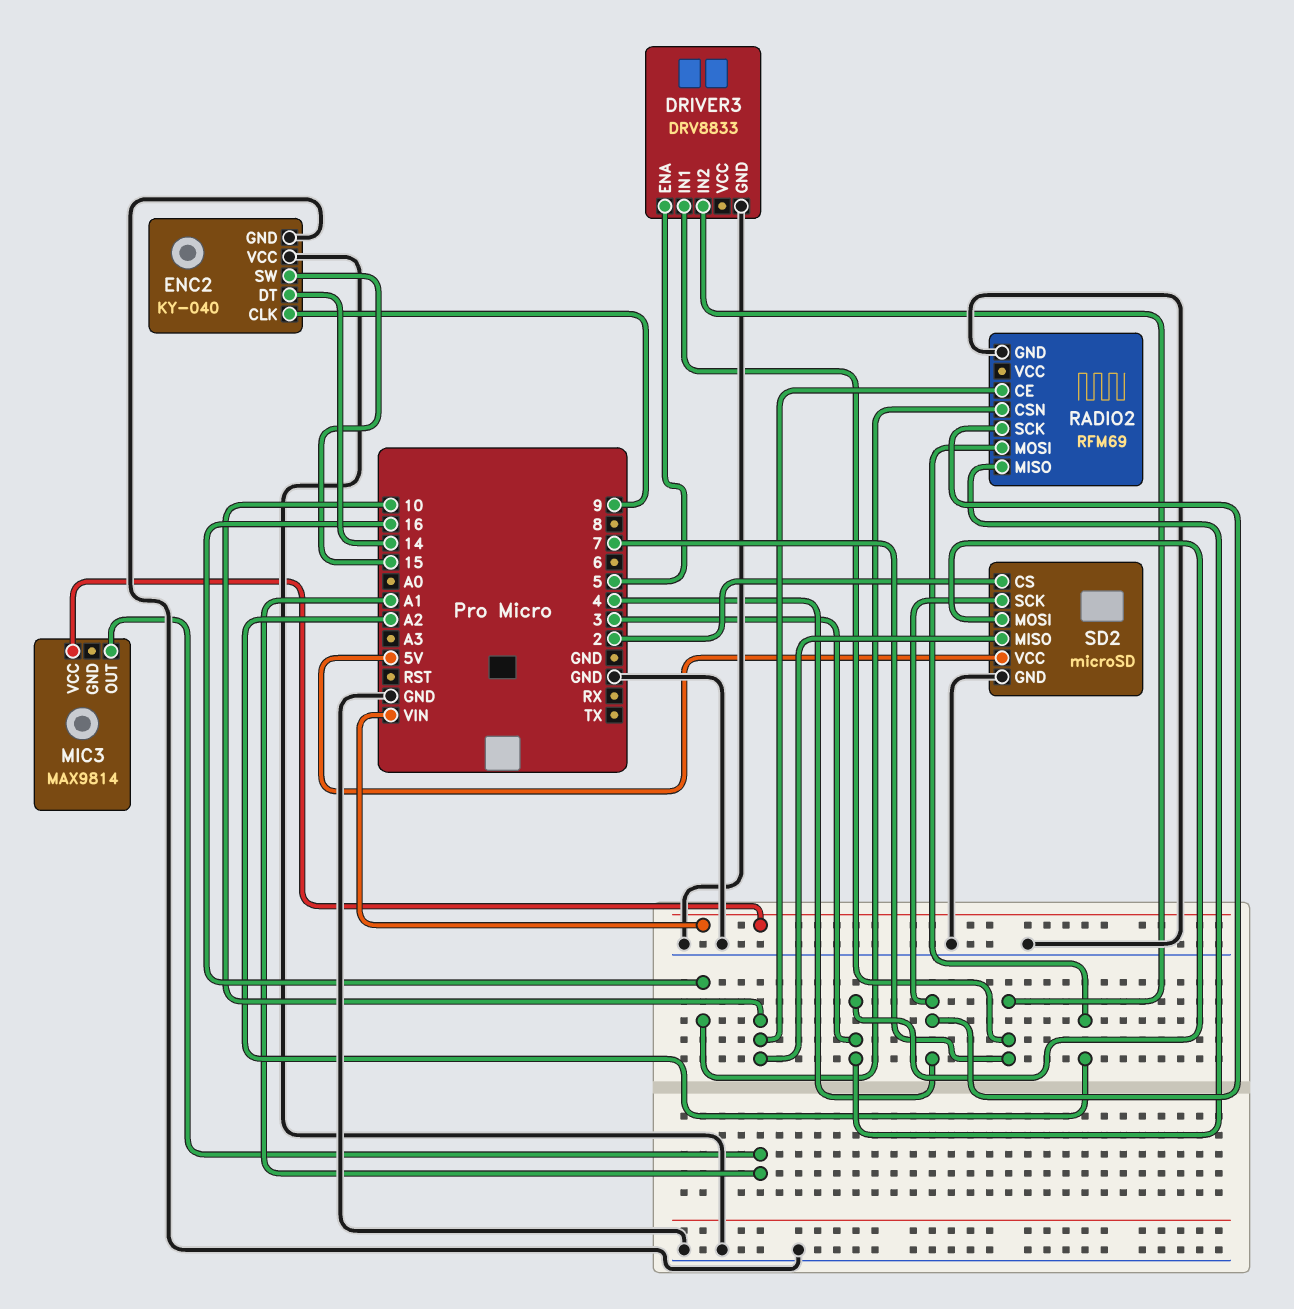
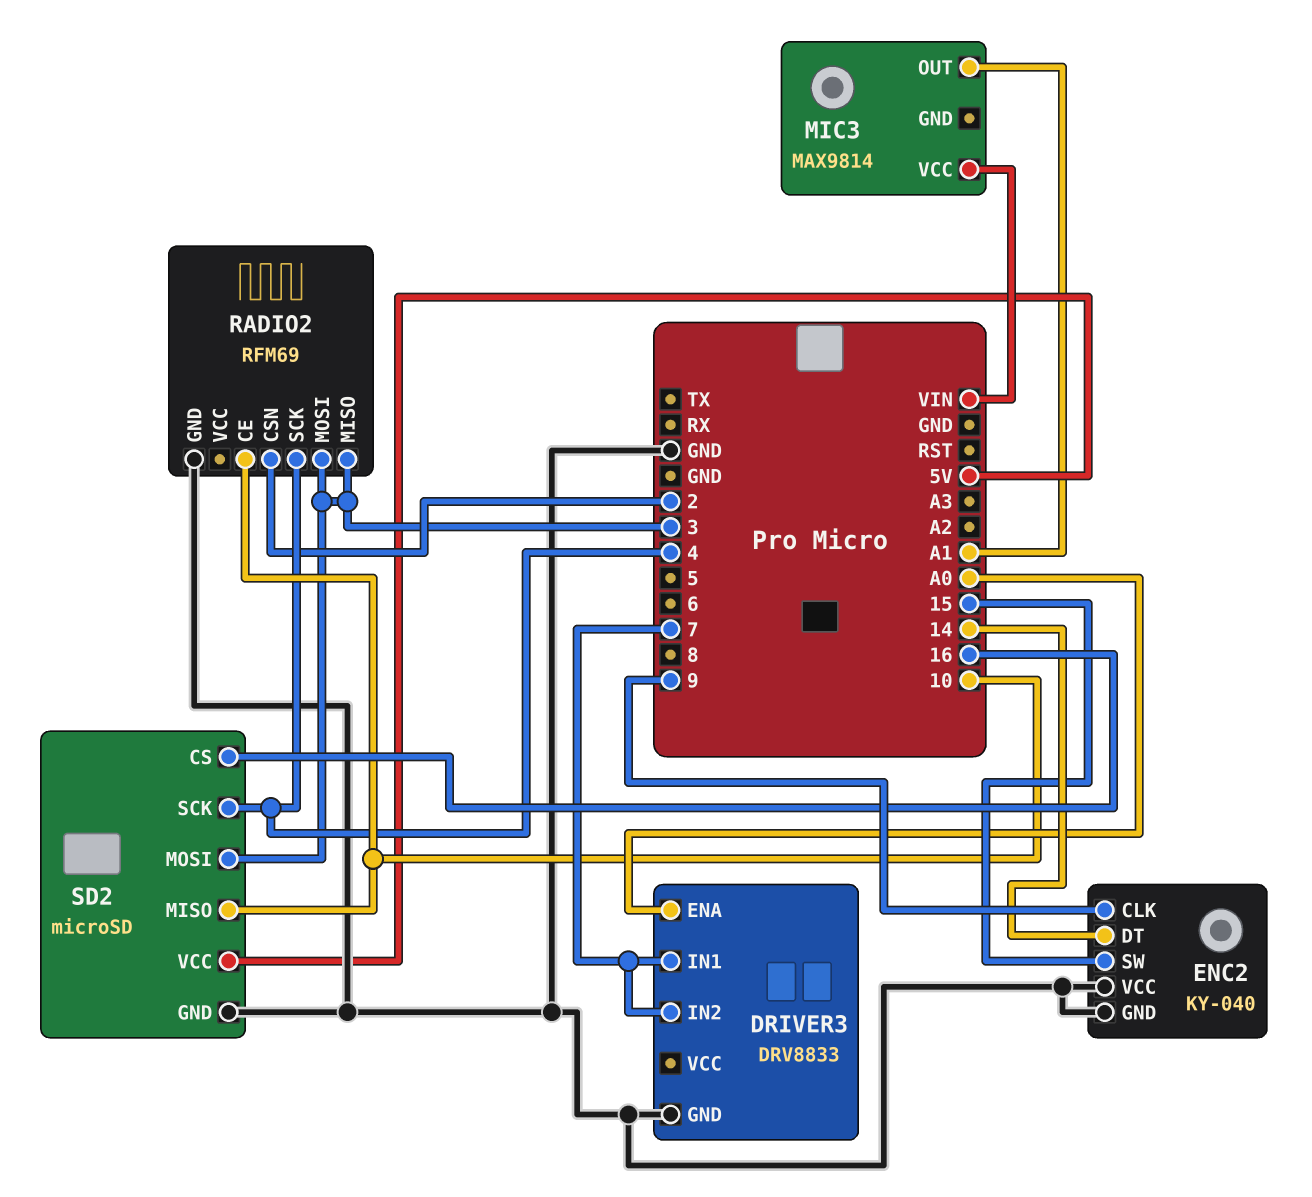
DRIVER3 pin ENA: 5 -> A0
RADIO2 pin CSN: 16 -> 2
RADIO2 pin MOSI: A2 -> 3
SD2 pin CS: 2 -> 16

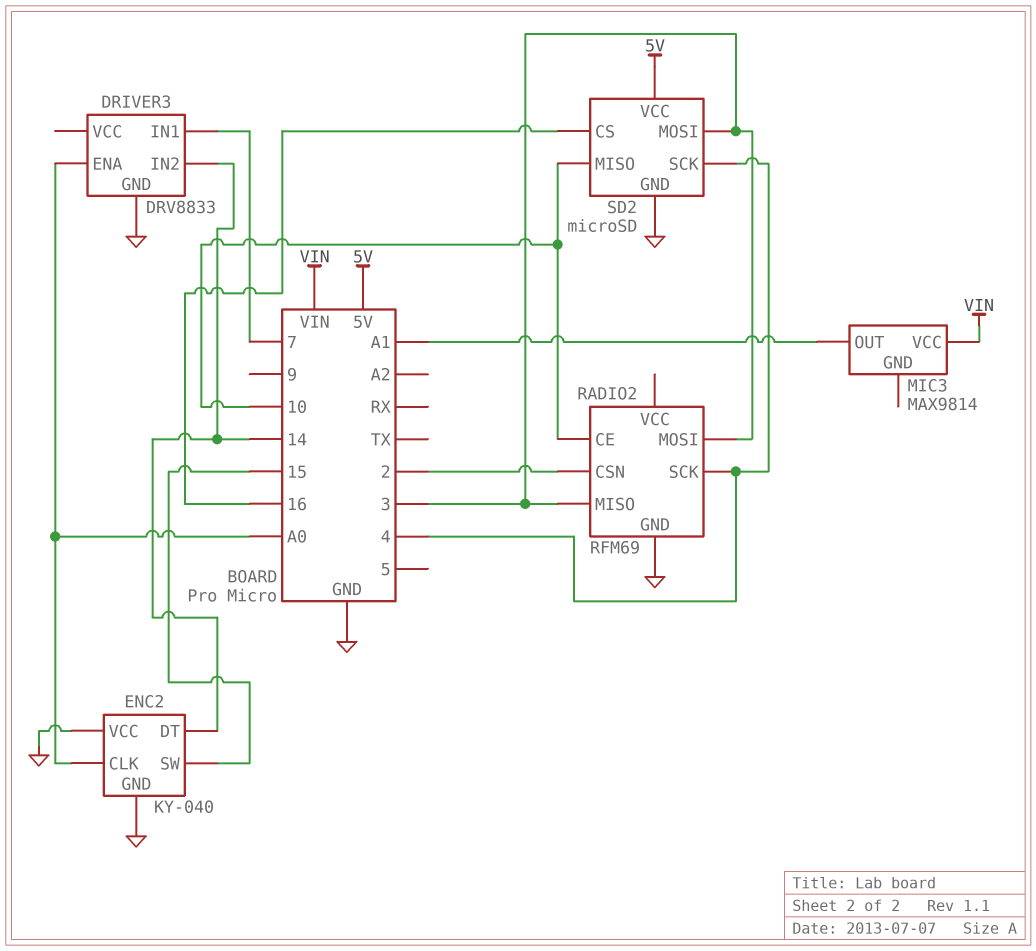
DRIVER3 pin IN2: 7 -> 14
ENC2 pin CLK: 9 -> A0

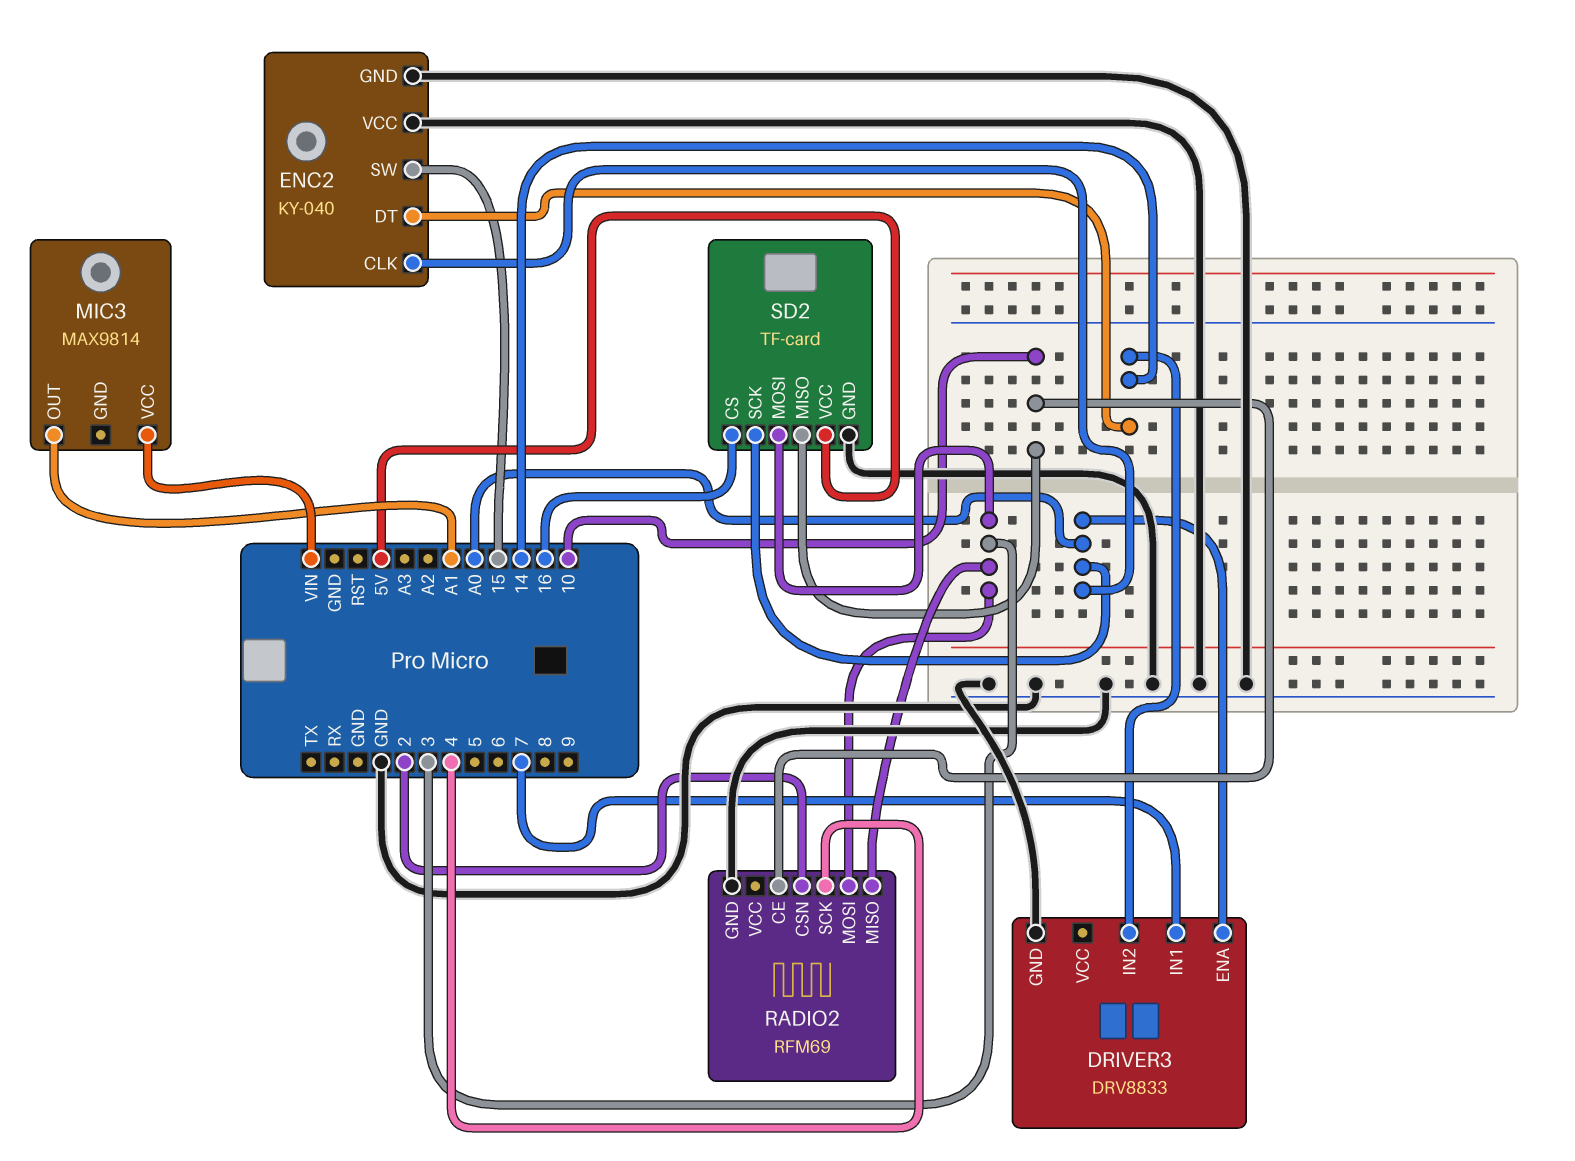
SD2: microSD -> TF-card
SD2 pin SCK: 4 -> A0

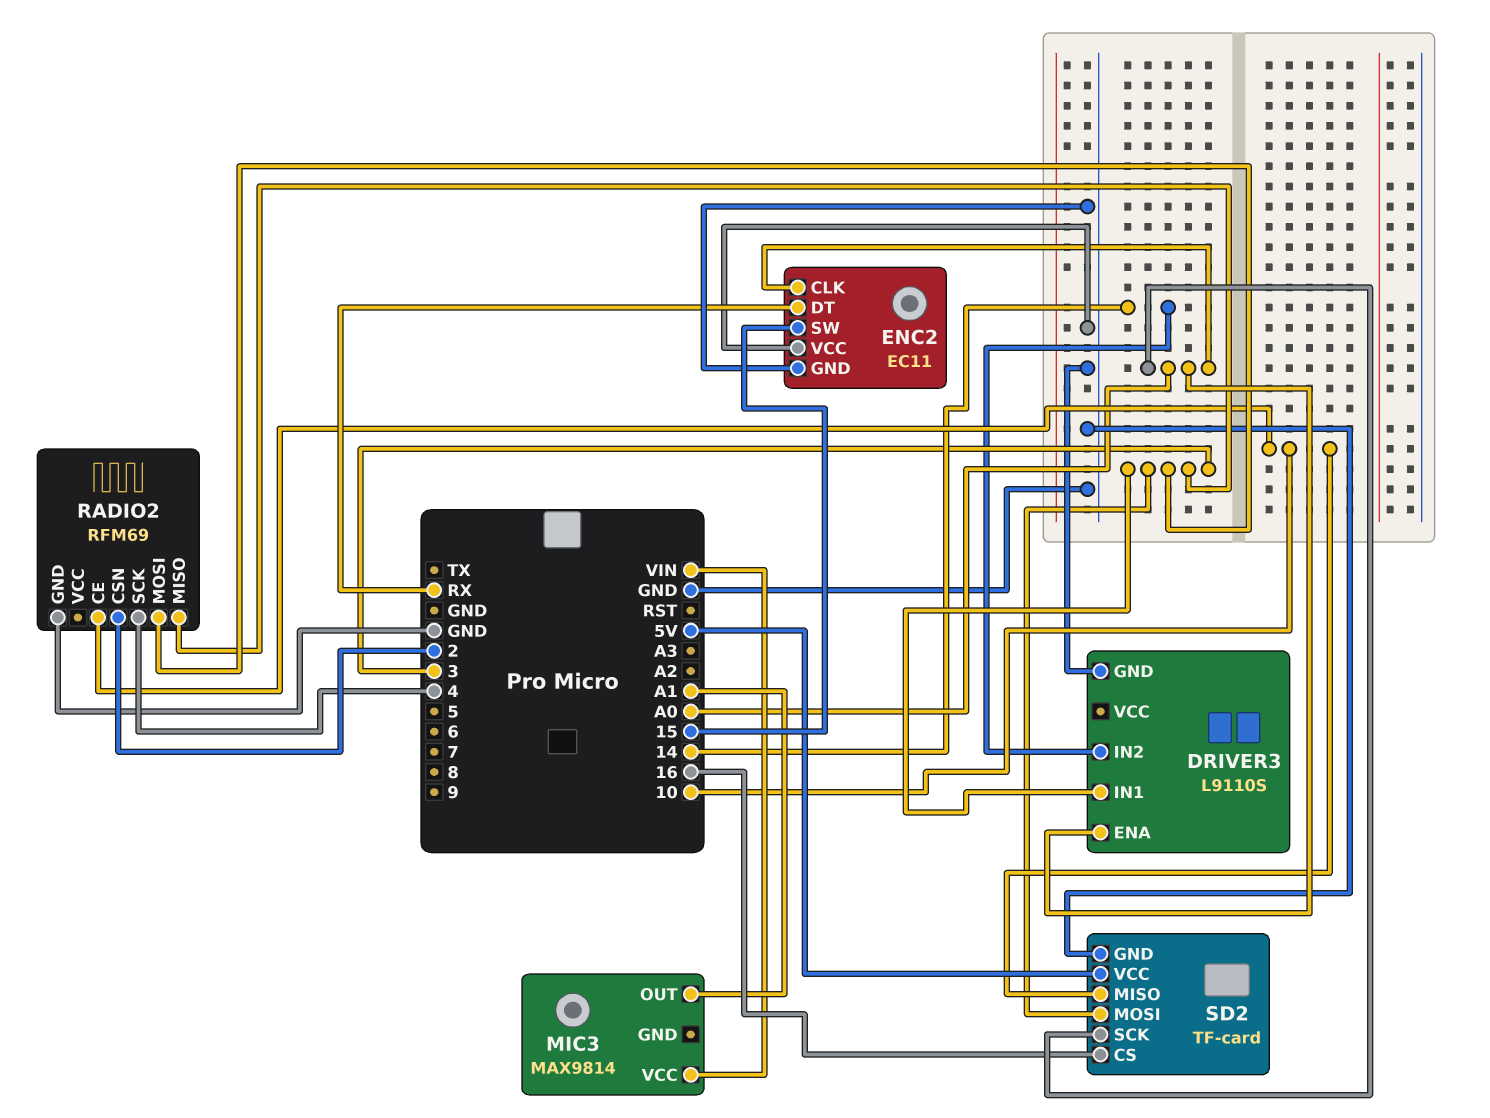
DRIVER3: DRV8833 -> L9110S
DRIVER3 pin IN1: 7 -> 3
ENC2: KY-040 -> EC11
ENC2 pin DT: 14 -> RX

